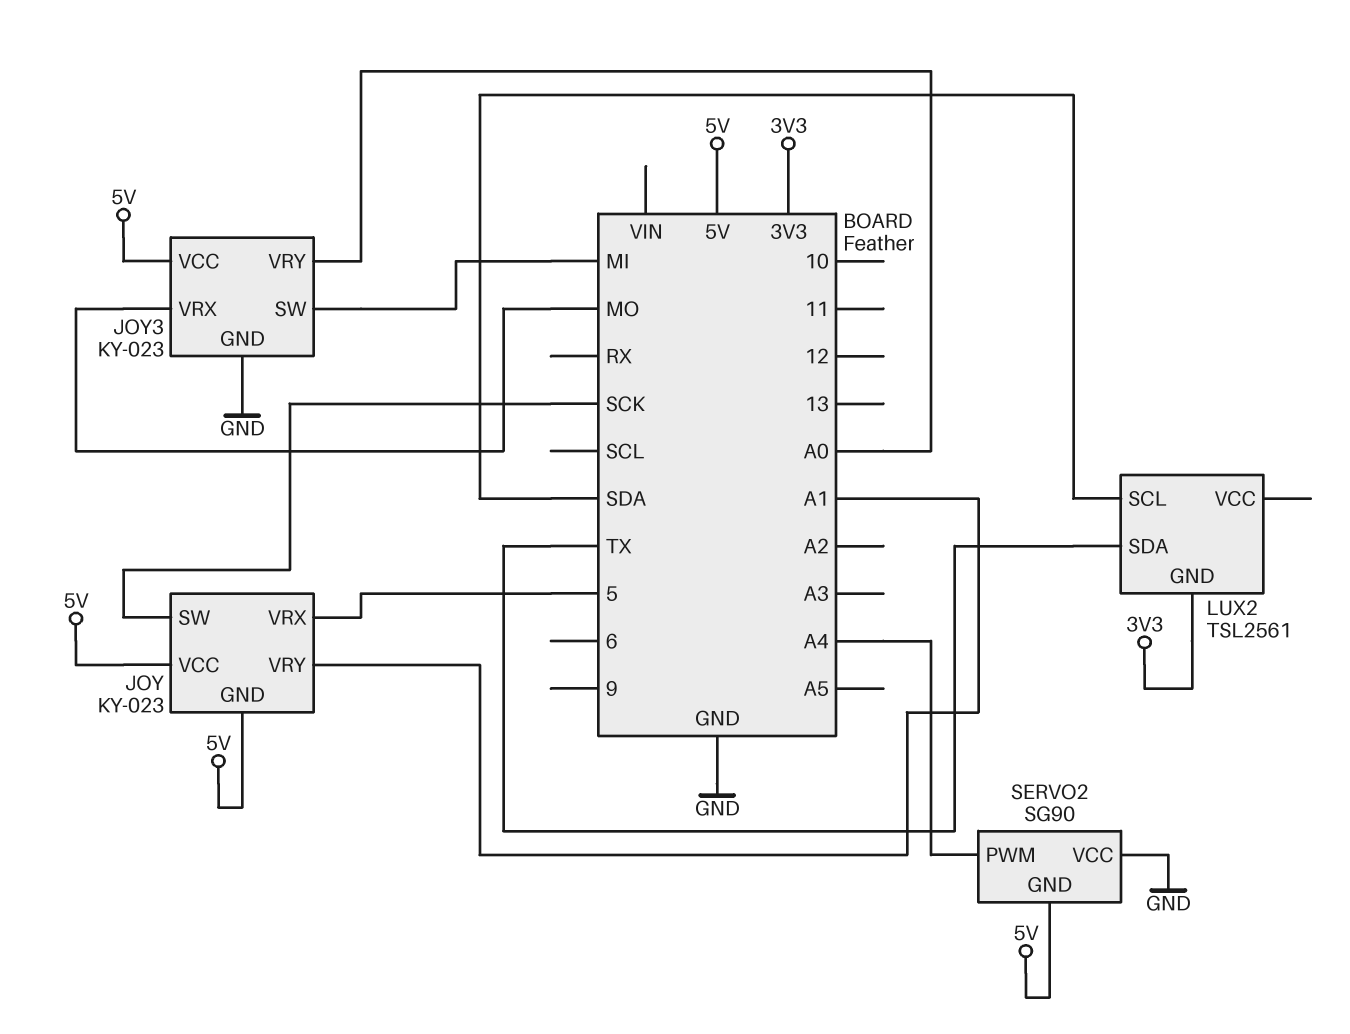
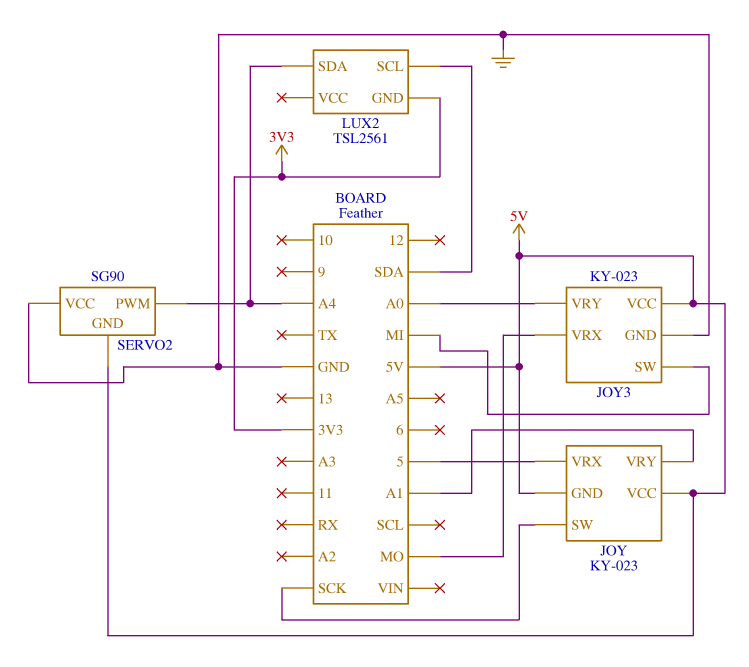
LUX2 pin SDA: TX -> A4

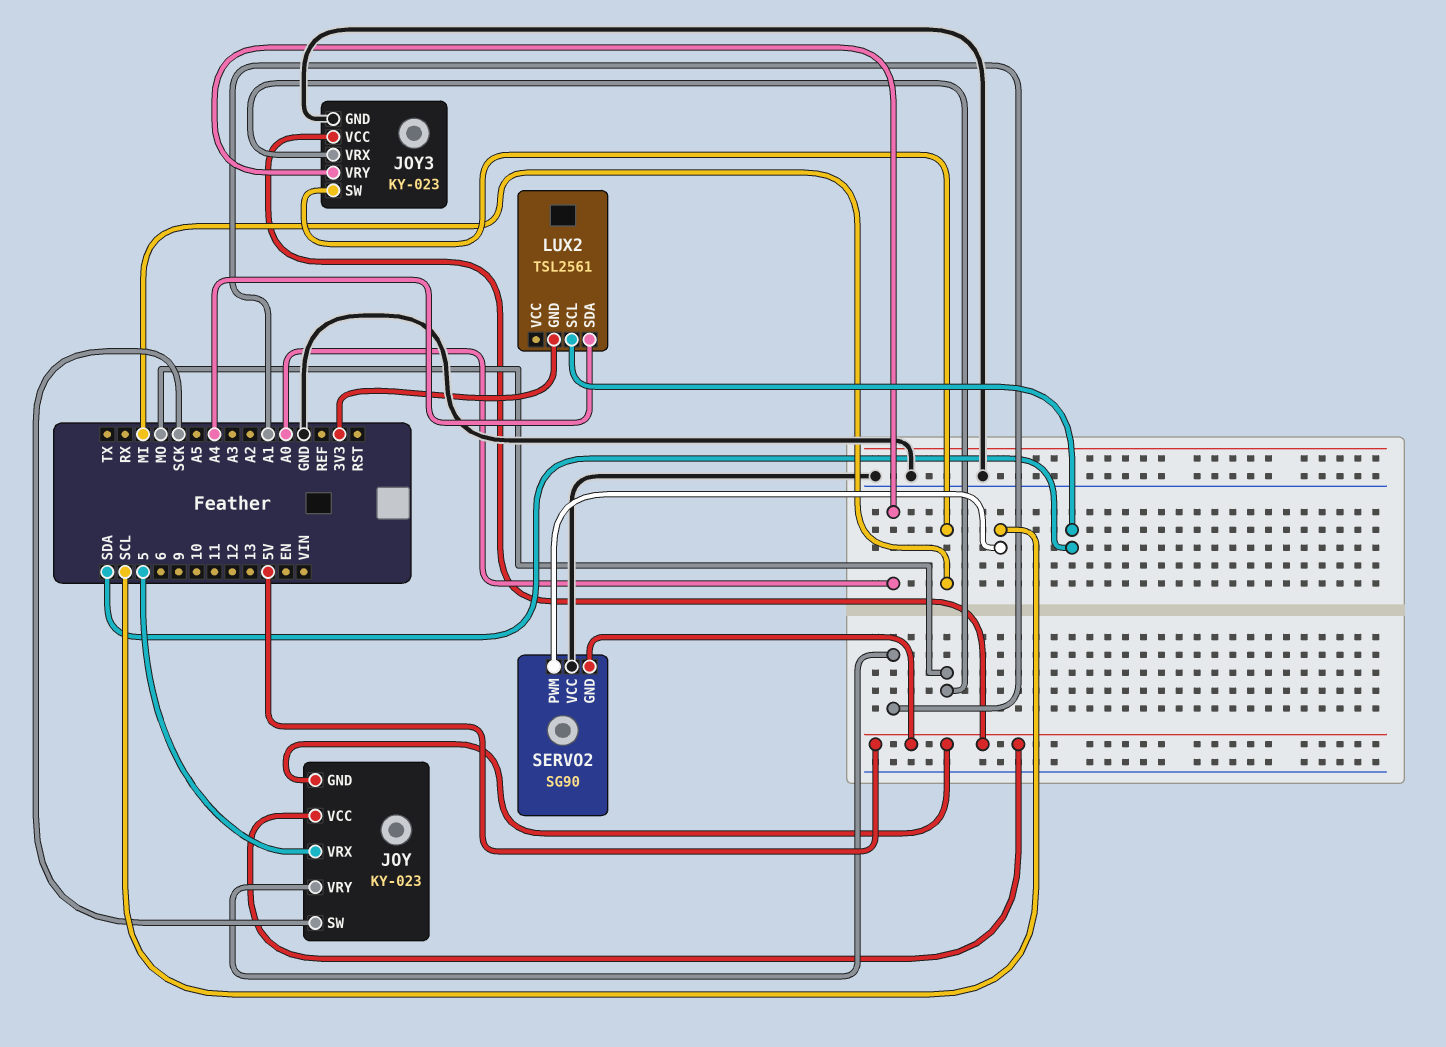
SERVO2 pin PWM: A4 -> SCL

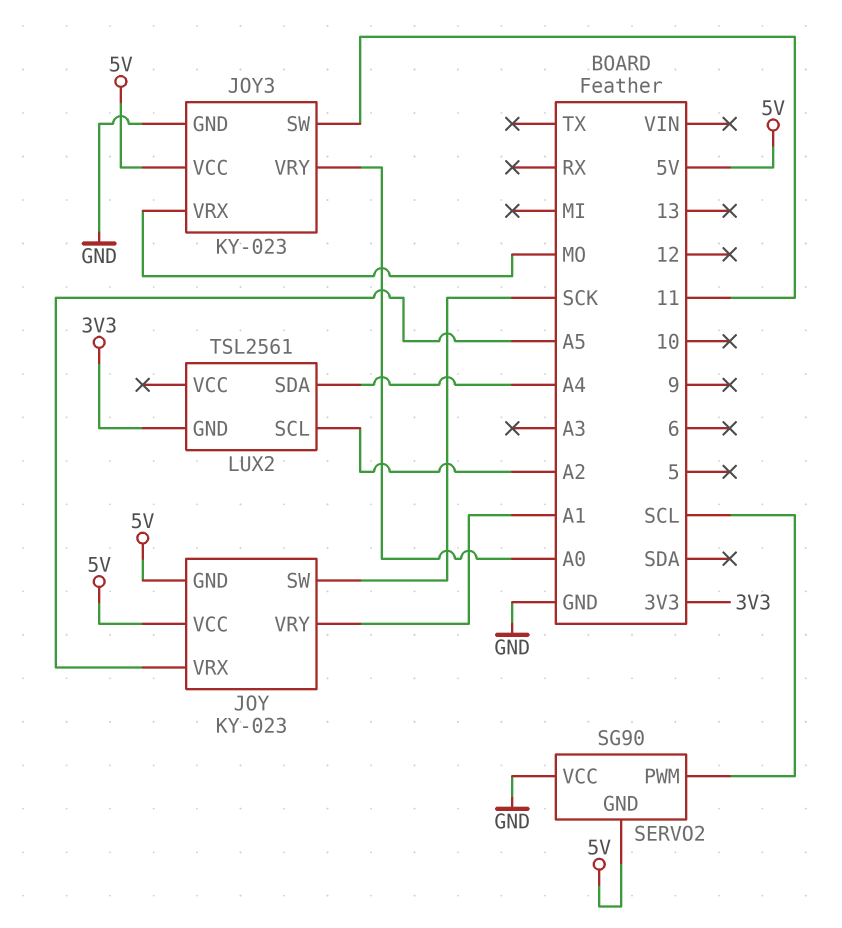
JOY pin VRX: 5 -> A5
JOY3 pin SW: MI -> 11
LUX2 pin SCL: SDA -> A2

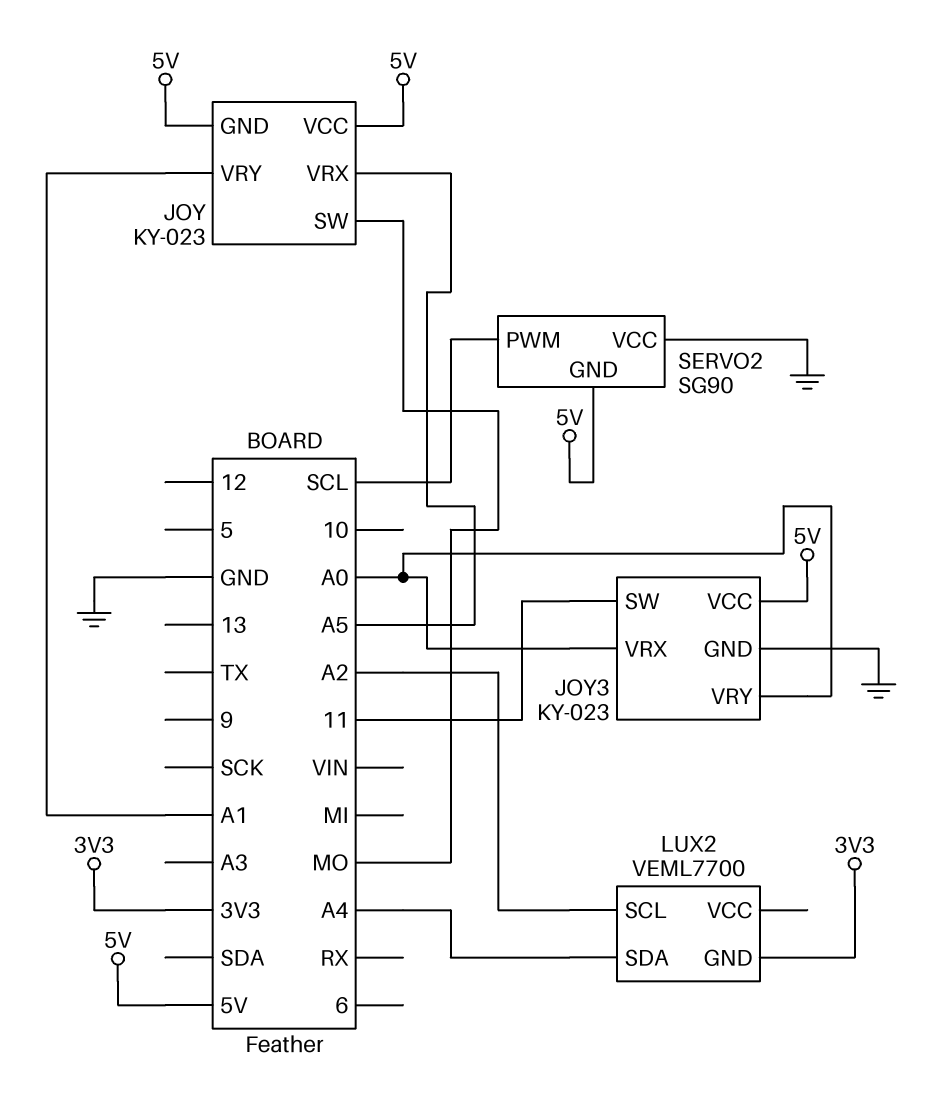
JOY pin SW: SCK -> MO
JOY3 pin VRX: MO -> A0
LUX2: TSL2561 -> VEML7700

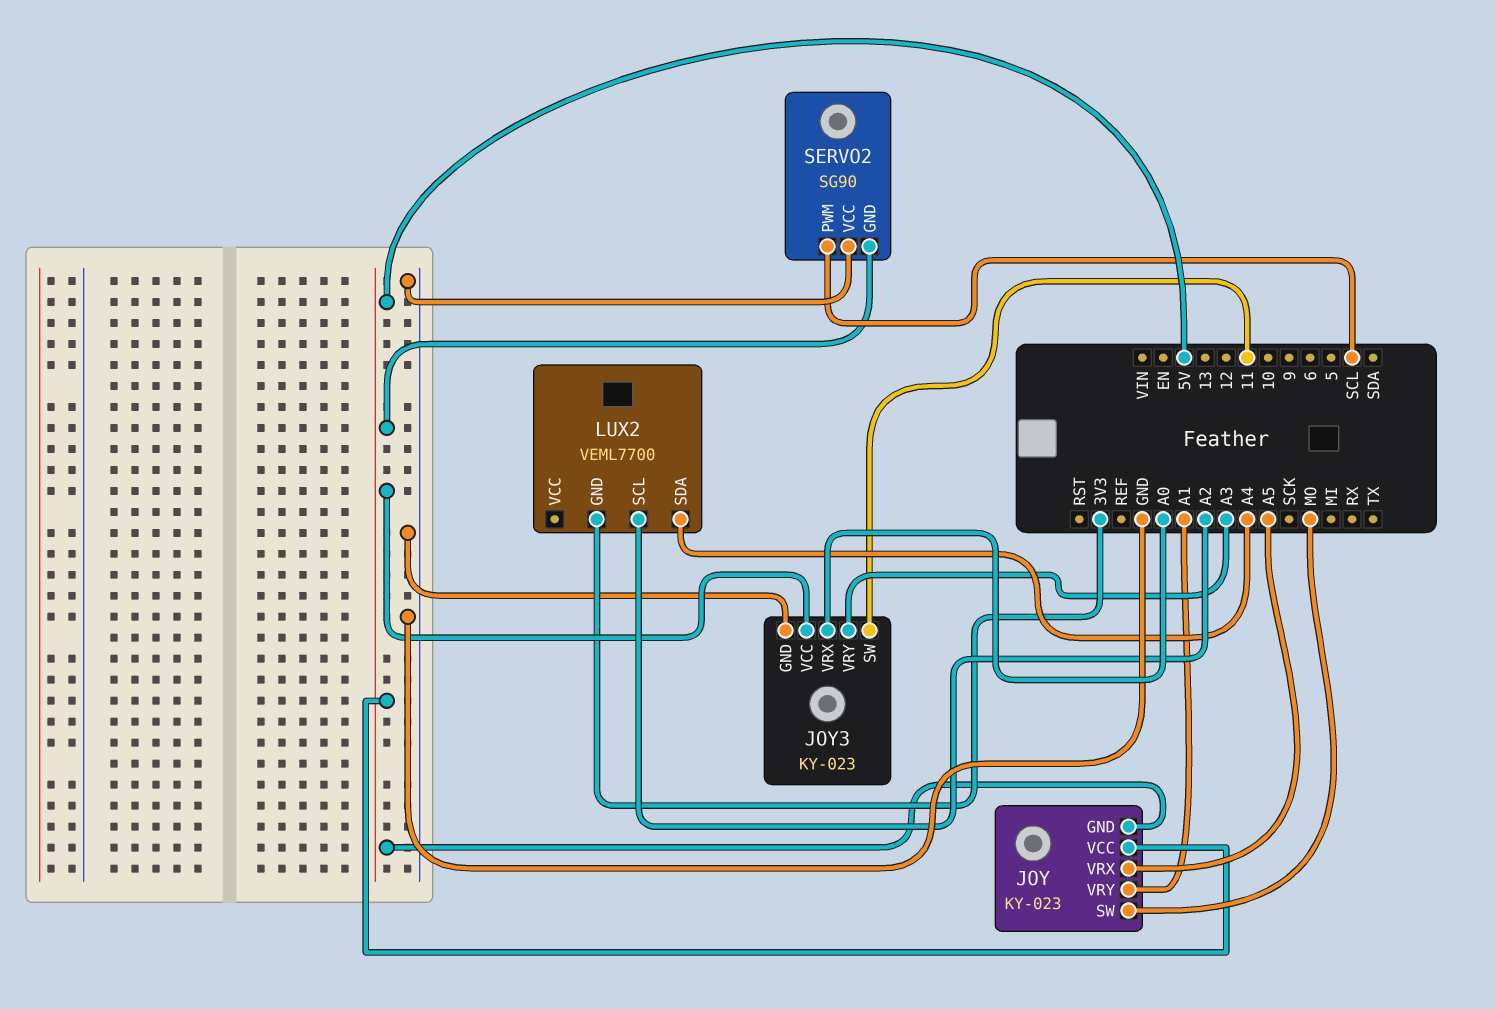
JOY3 pin VRY: A0 -> A3

